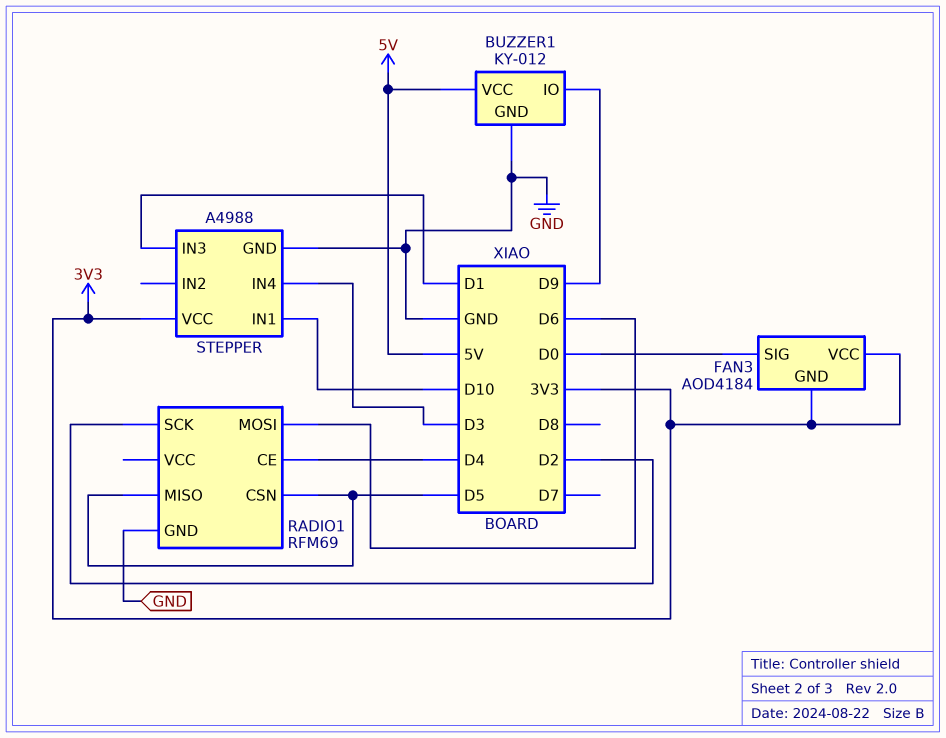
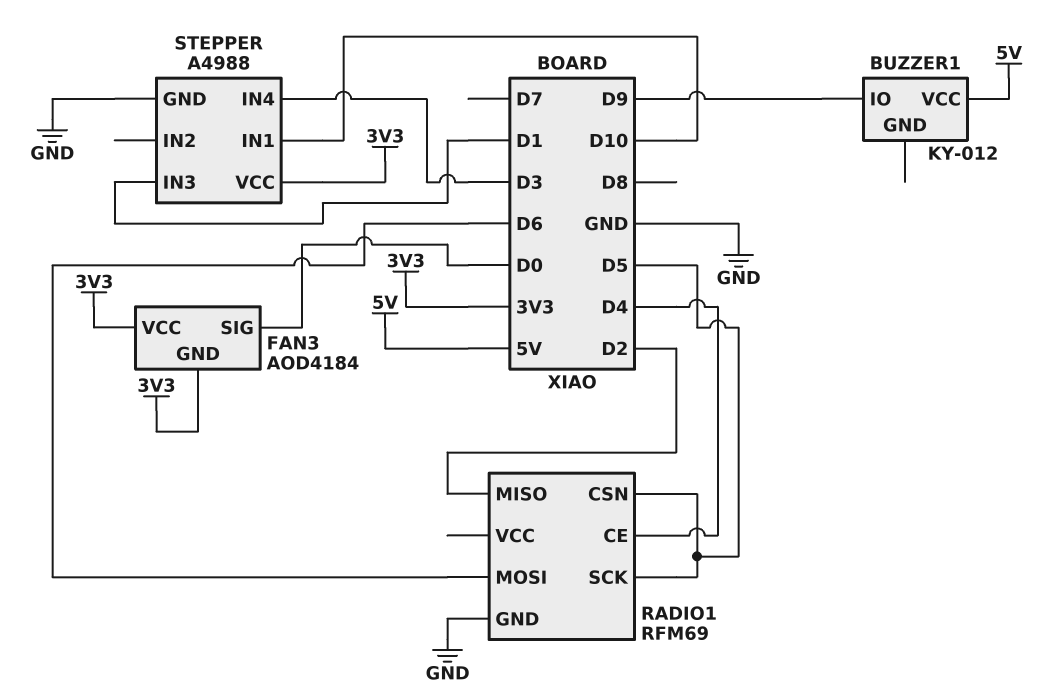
BUZZER1 pin GND: GND -> none
RADIO1 pin MISO: D5 -> D2
RADIO1 pin SCK: D2 -> D5

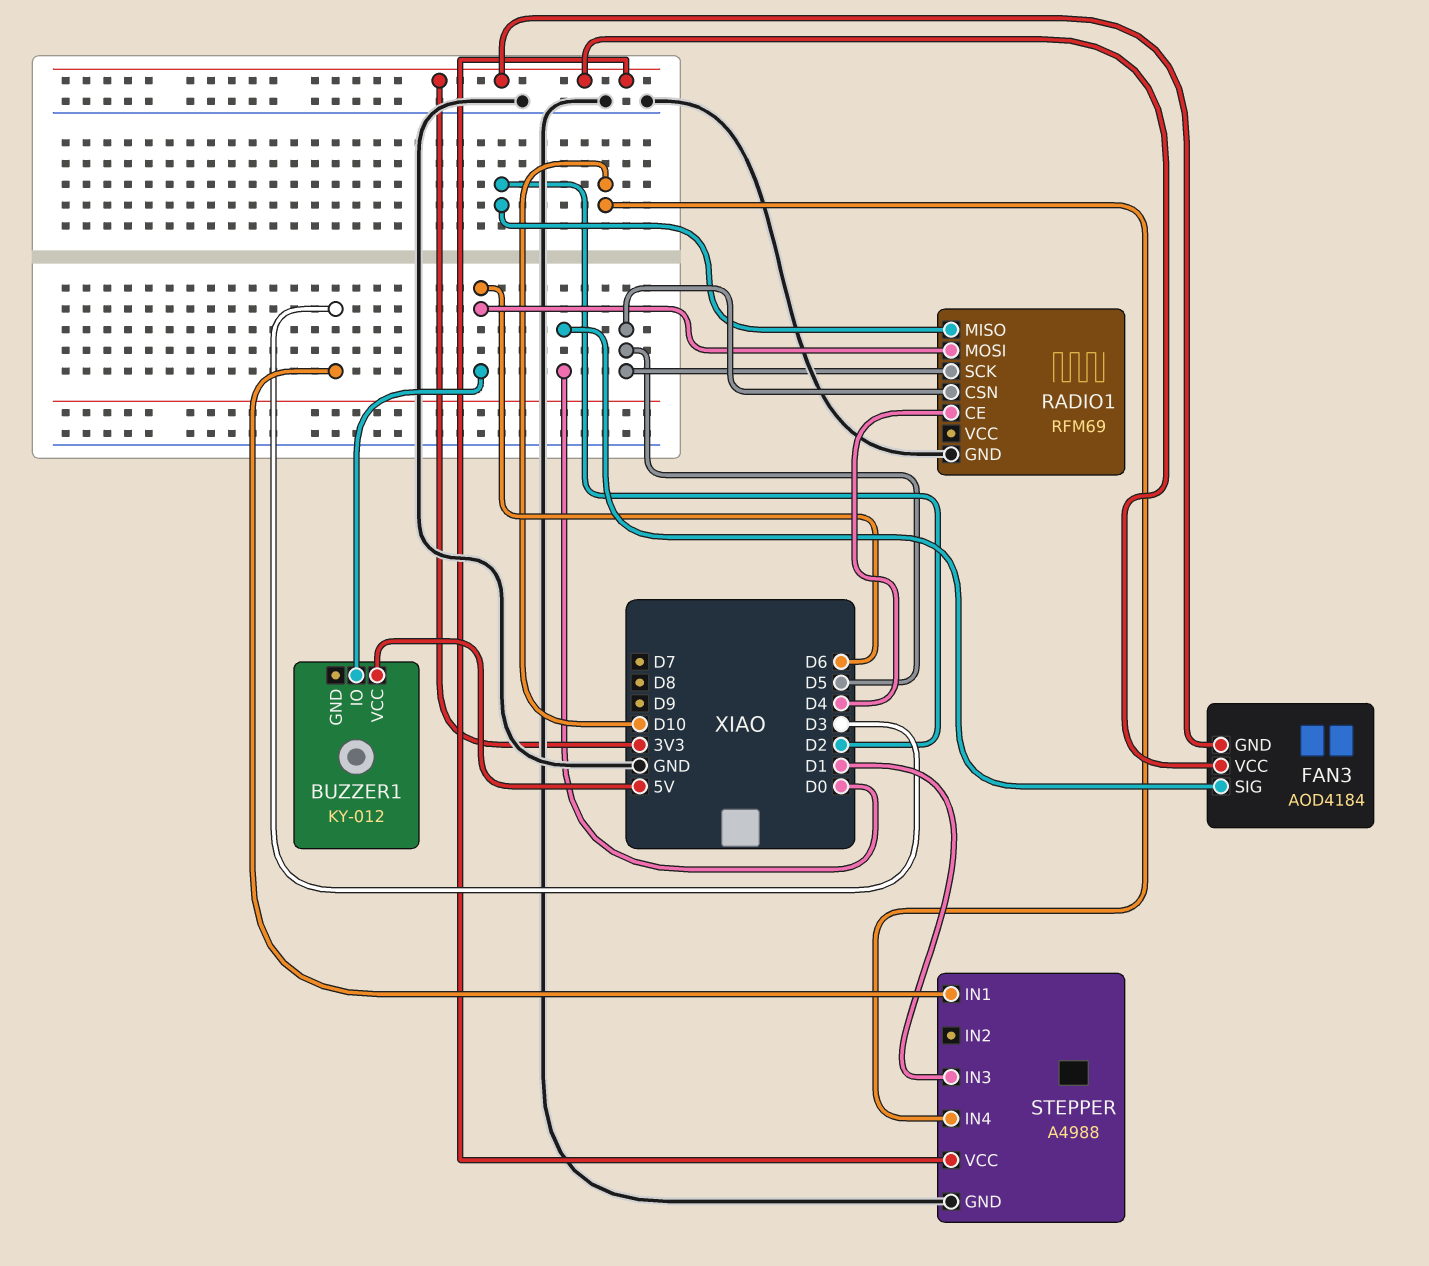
BUZZER1 pin IO: D9 -> D6
STEPPER pin IN1: D10 -> D3
STEPPER pin IN4: D3 -> D10

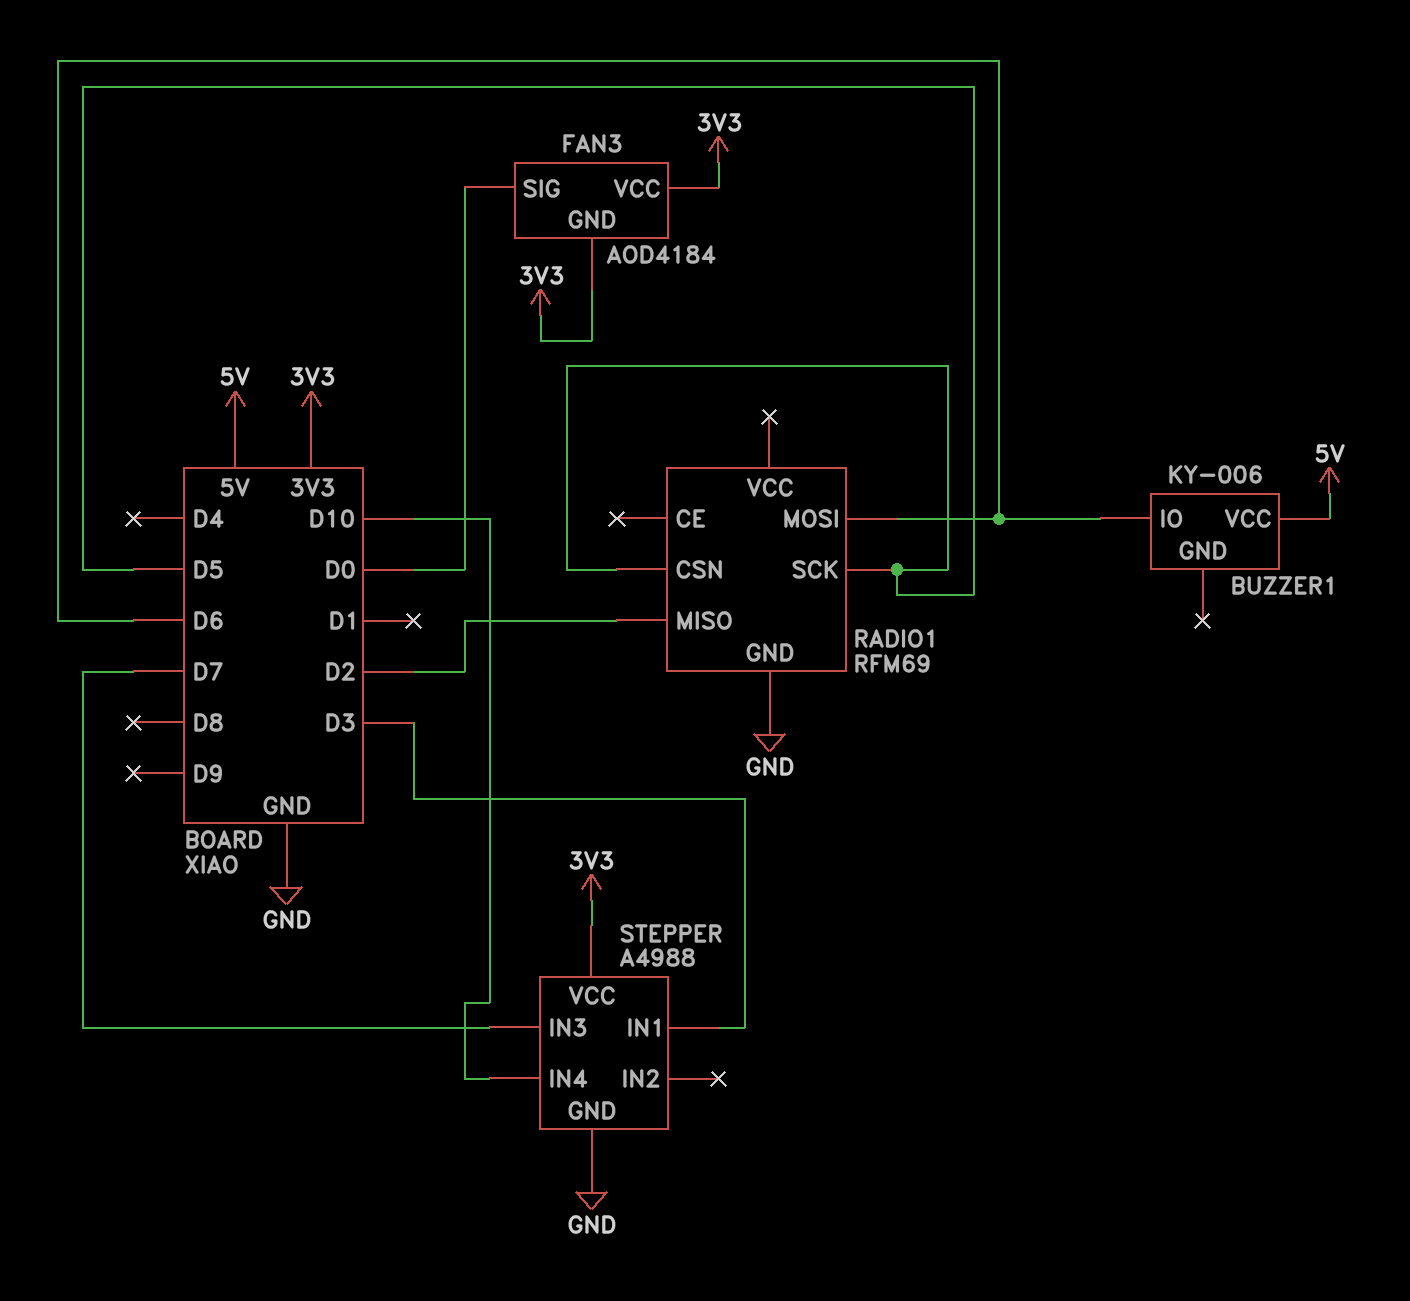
BUZZER1: KY-012 -> KY-006
RADIO1 pin CE: D4 -> none
STEPPER pin IN3: D1 -> D7

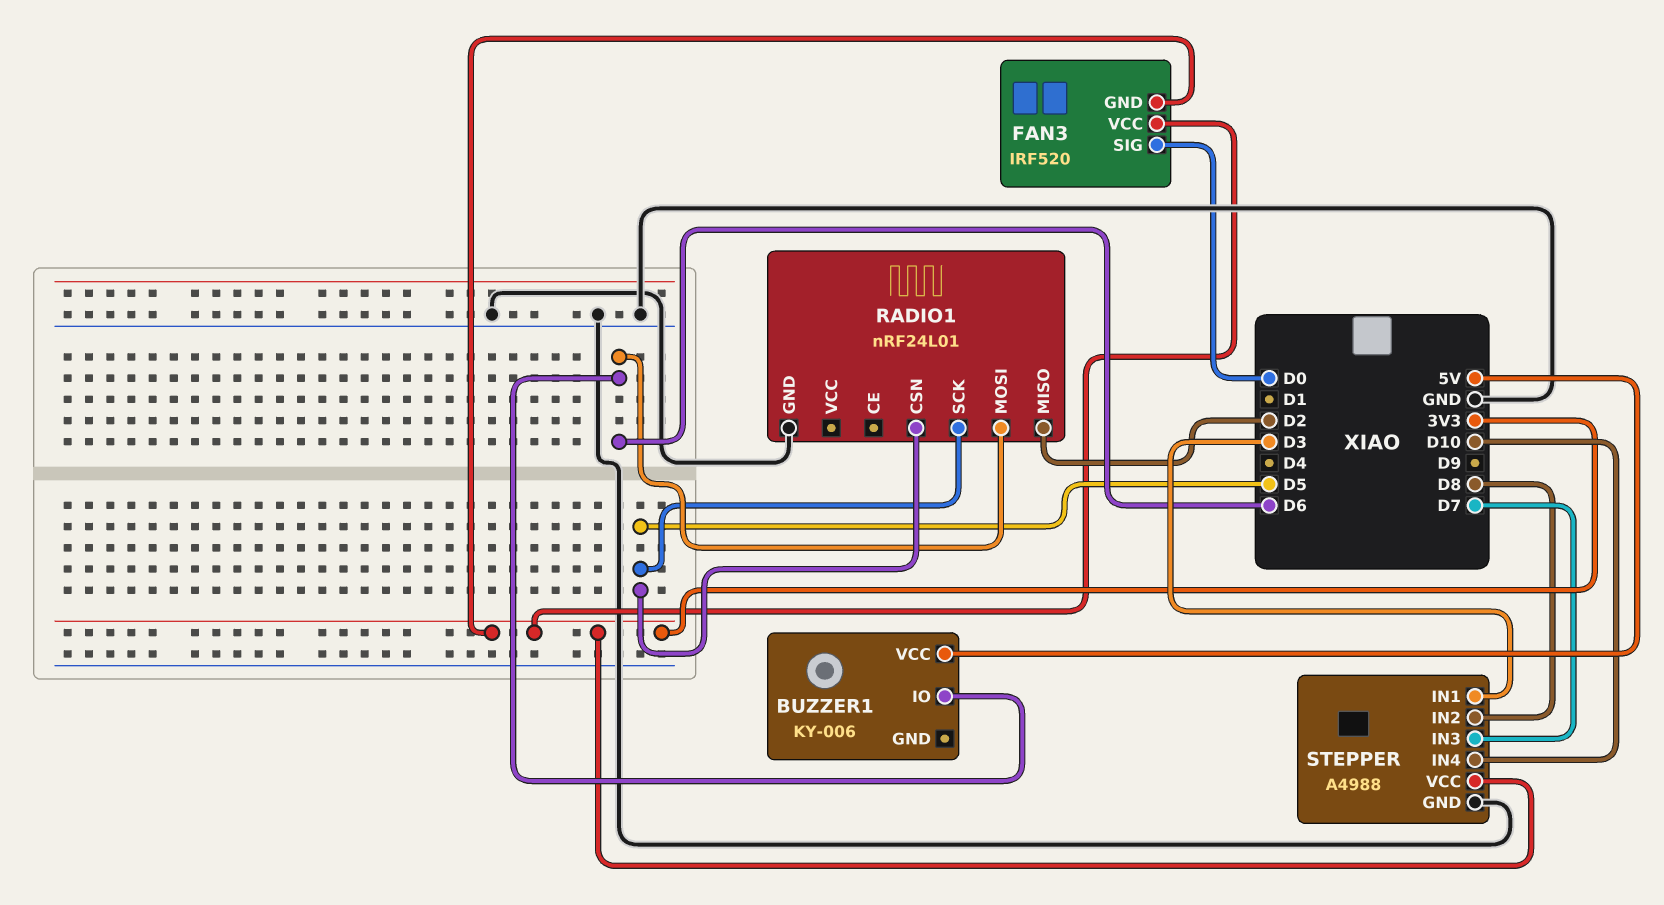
FAN3: AOD4184 -> IRF520
RADIO1: RFM69 -> nRF24L01
STEPPER pin IN2: none -> D8

